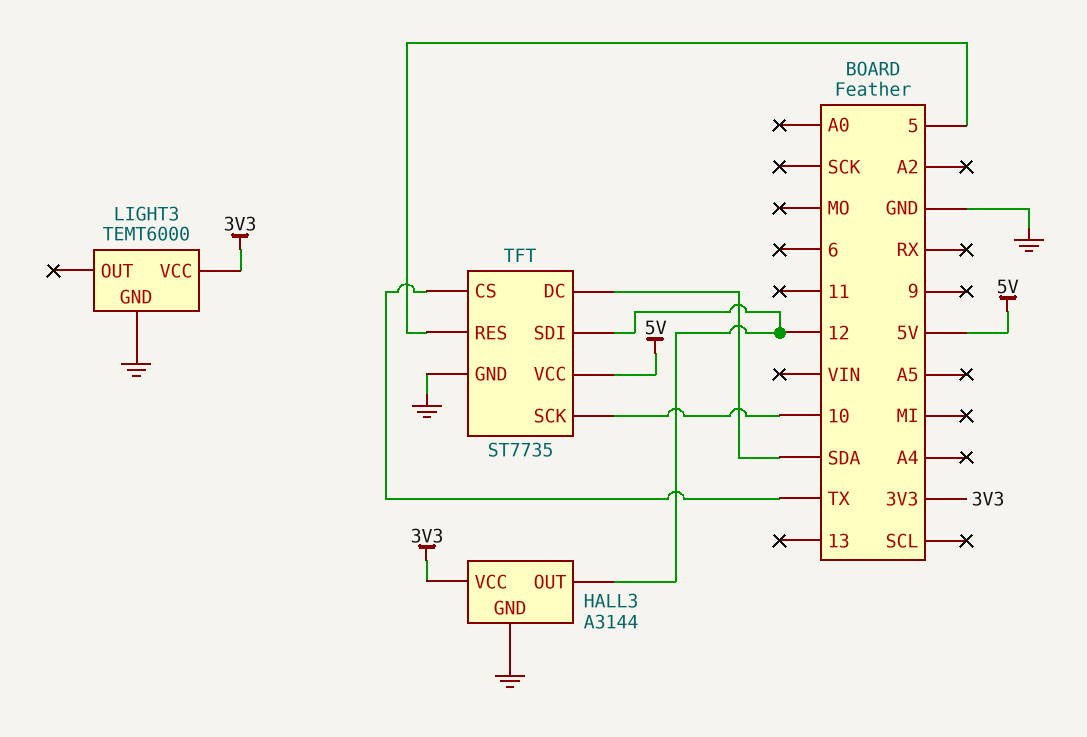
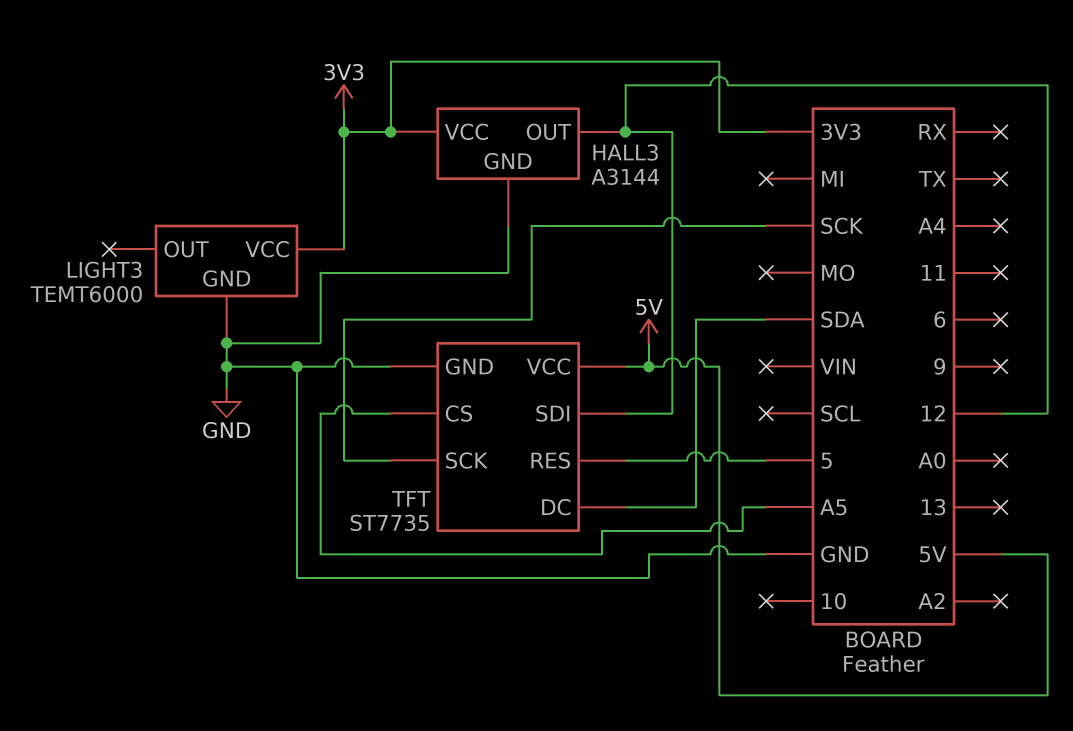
TFT pin CS: TX -> A5
TFT pin SCK: 10 -> SCK

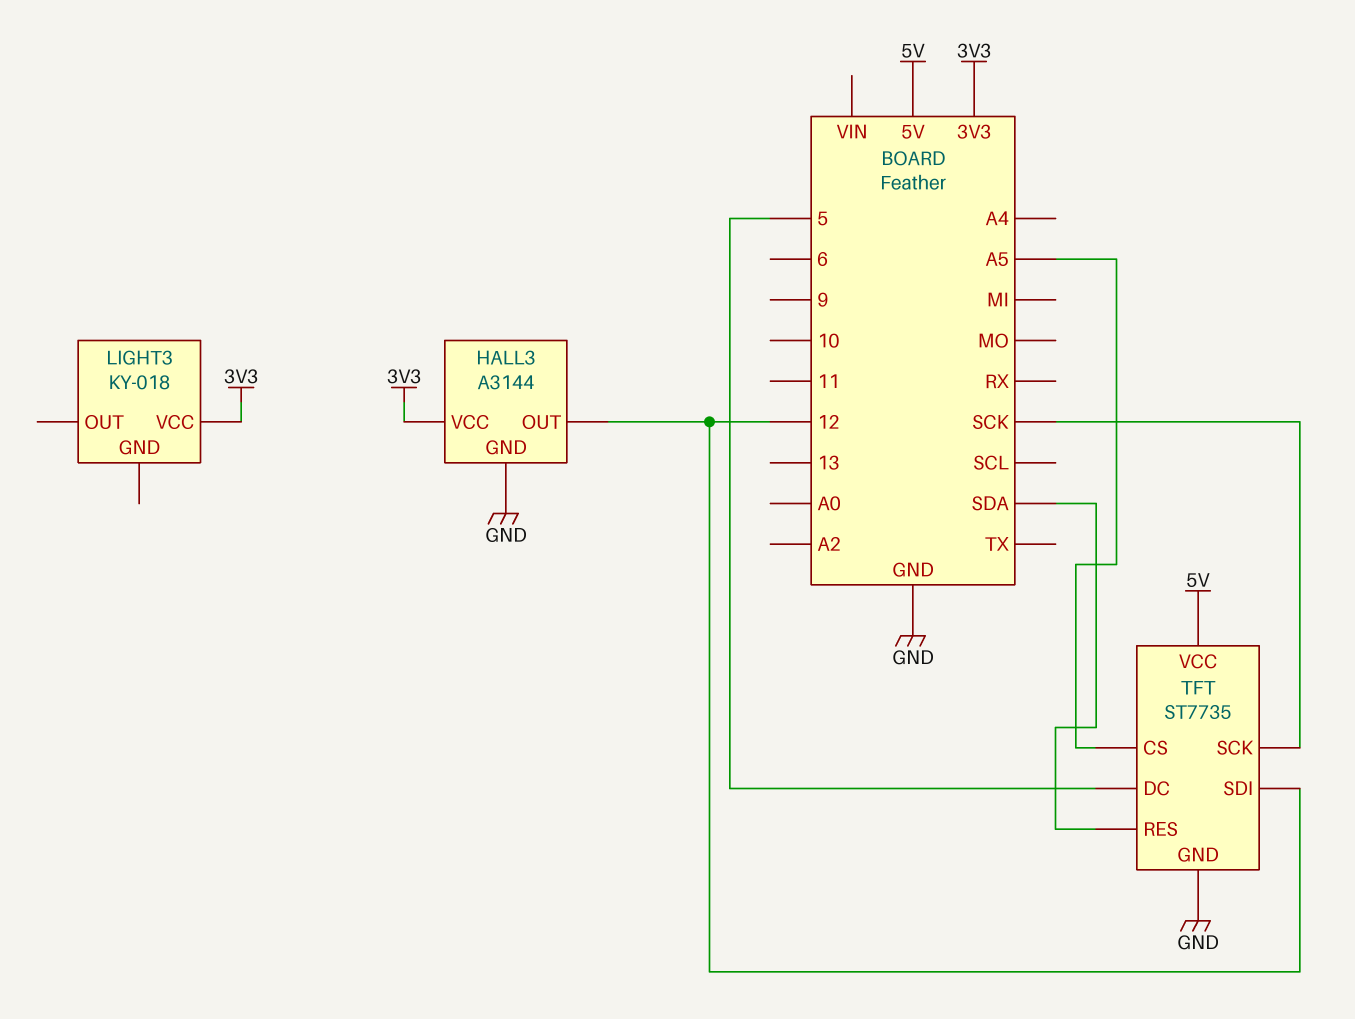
LIGHT3: TEMT6000 -> KY-018
LIGHT3 pin GND: GND -> none
TFT pin DC: SDA -> 5
TFT pin RES: 5 -> SDA

